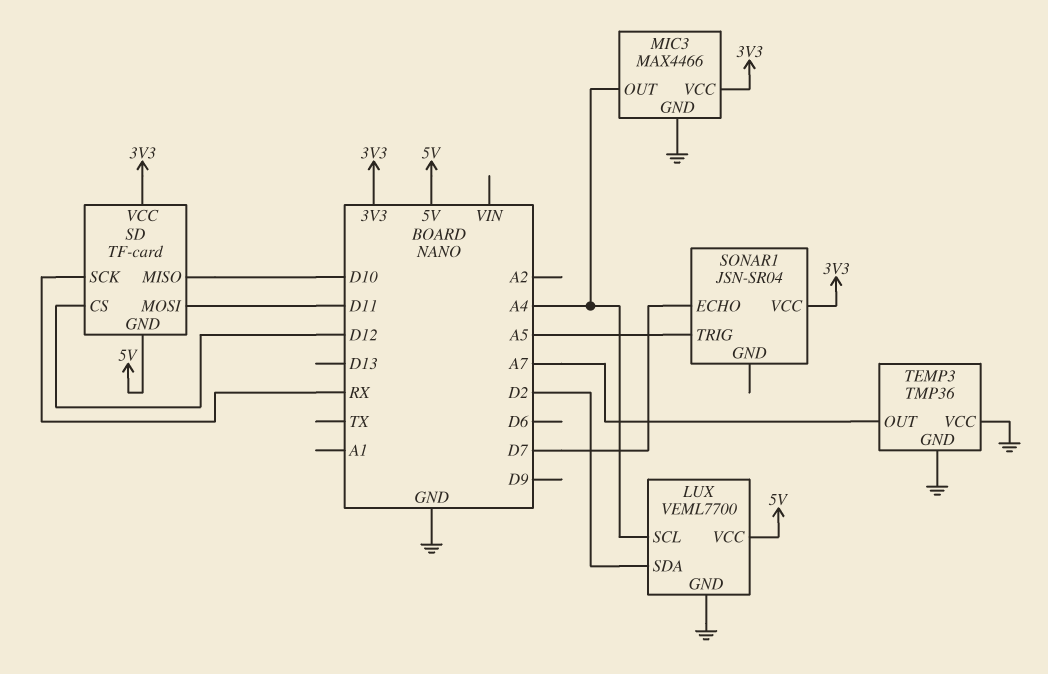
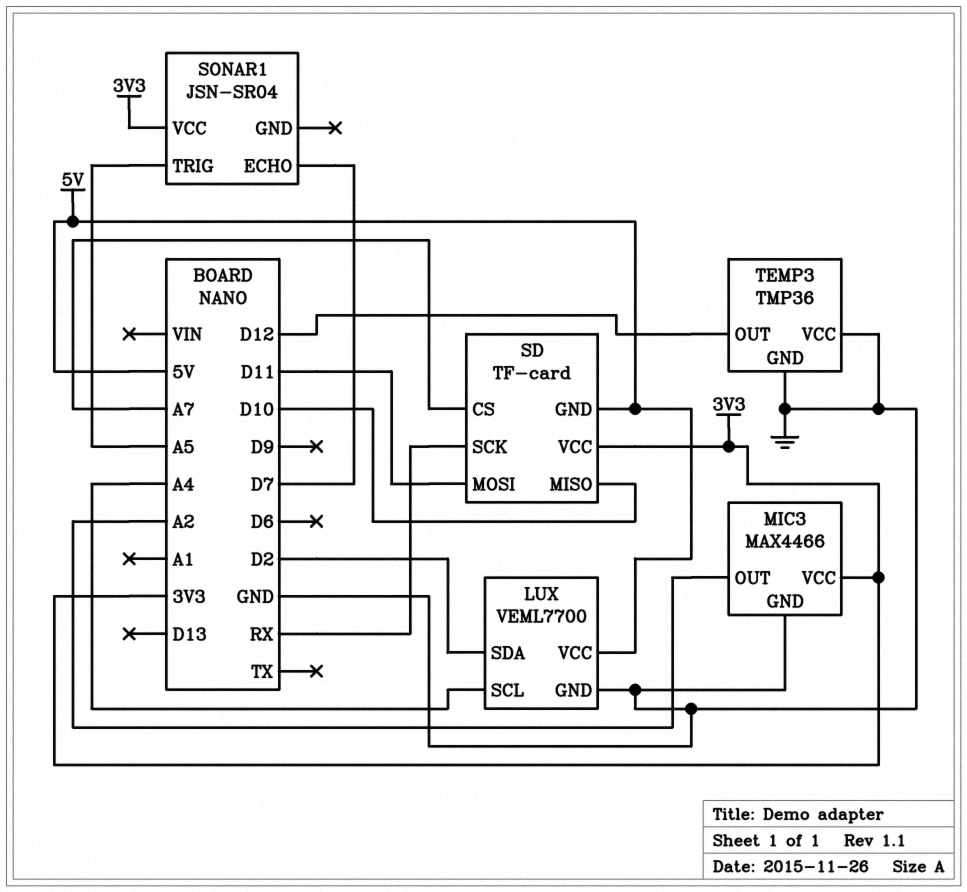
MIC3 pin OUT: A4 -> A2
SD pin CS: D12 -> A7
TEMP3 pin OUT: A7 -> D12

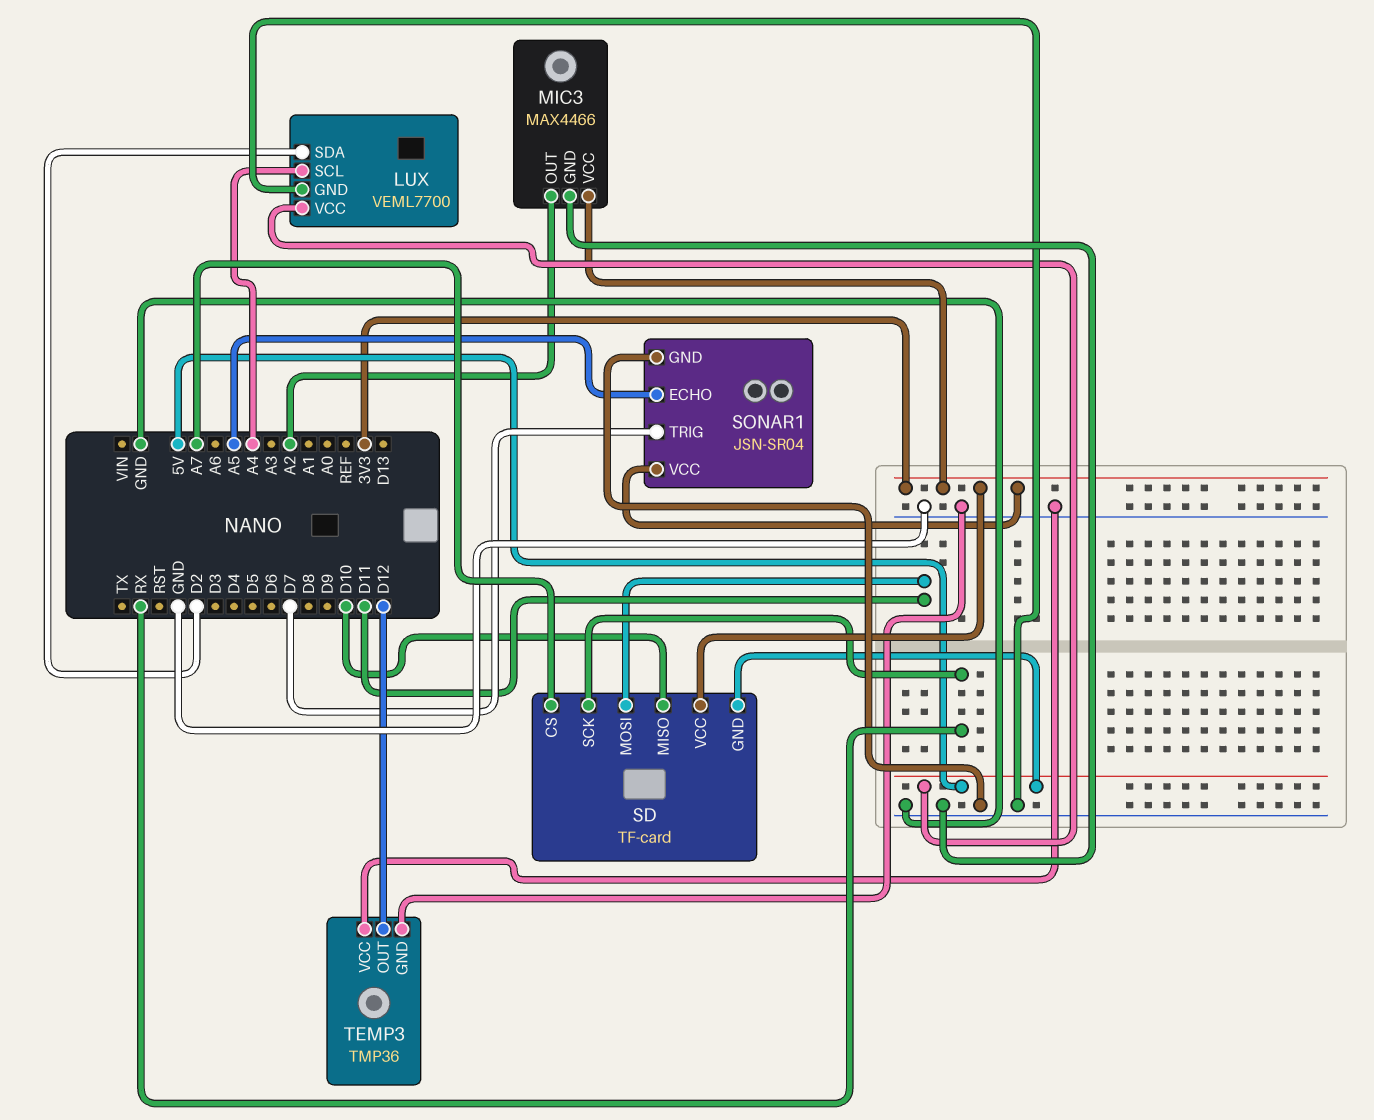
SONAR1 pin ECHO: D7 -> A5
SONAR1 pin GND: none -> GND
SONAR1 pin TRIG: A5 -> D7

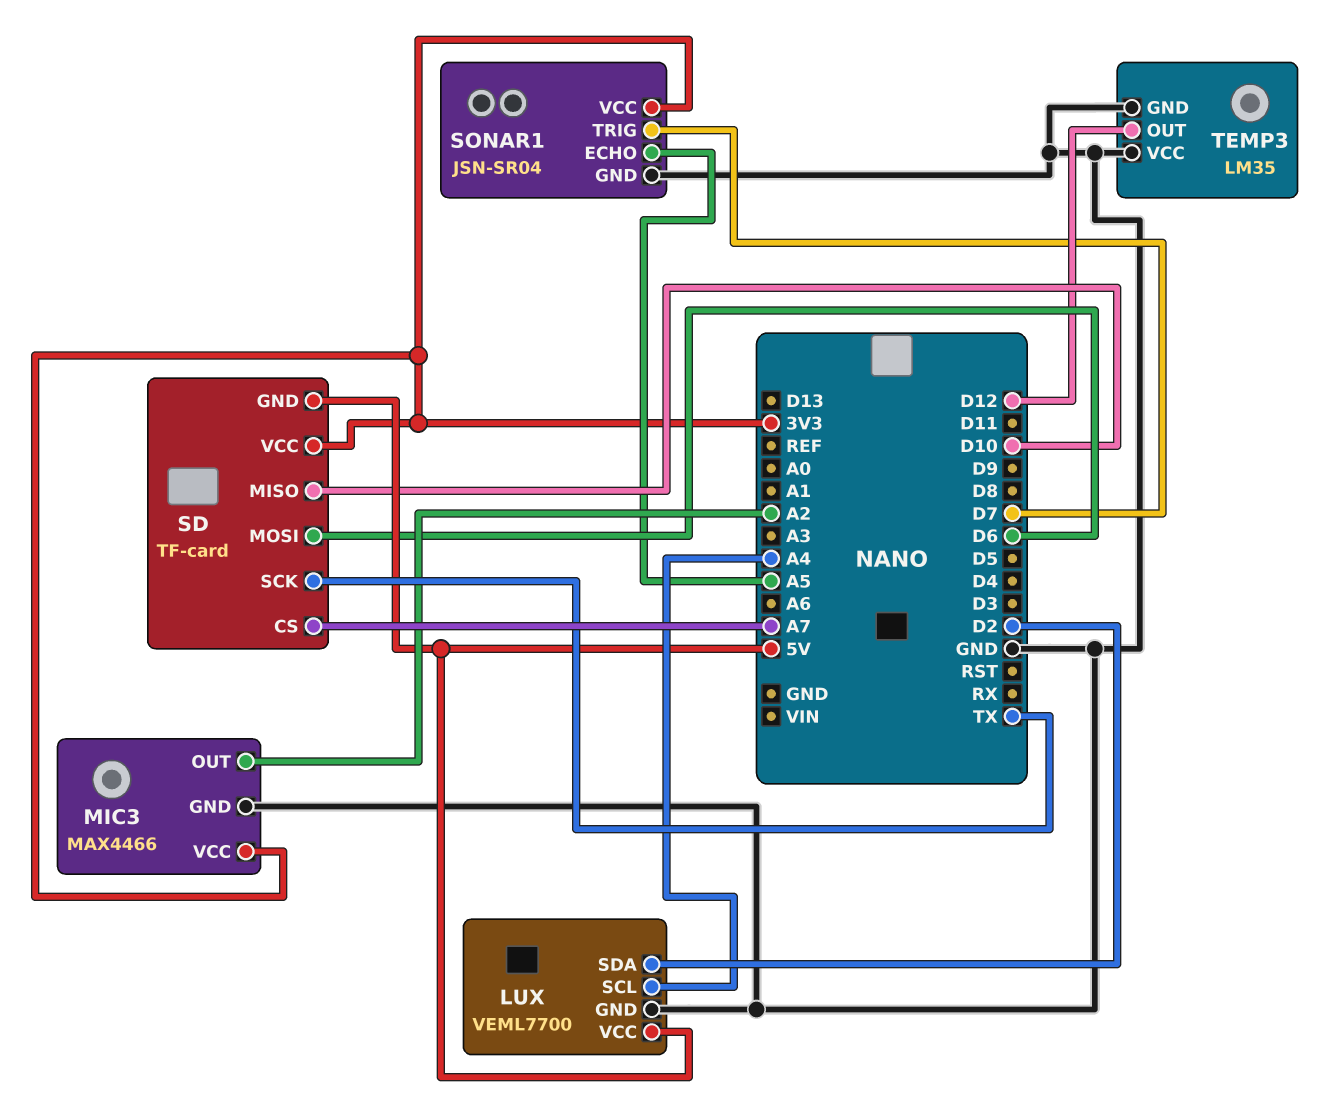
SD pin MOSI: D11 -> D6
SD pin SCK: RX -> TX
TEMP3: TMP36 -> LM35

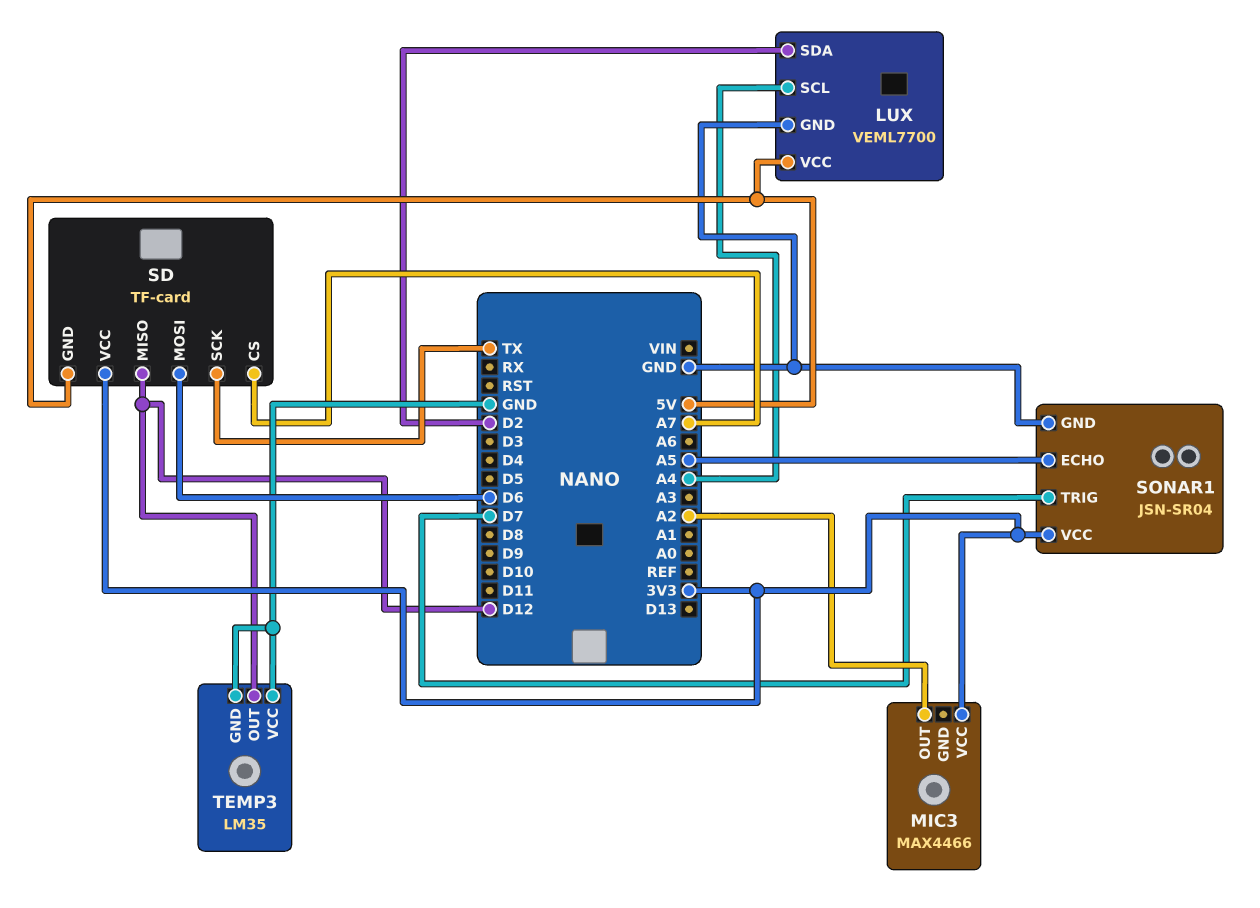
MIC3 pin GND: GND -> none
SD pin MISO: D10 -> D12

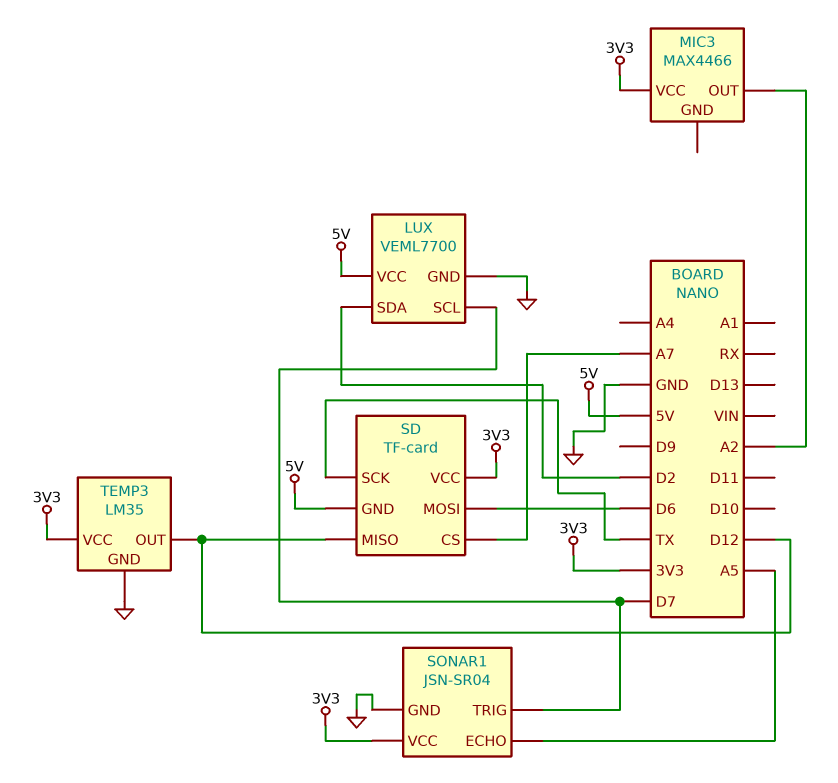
LUX pin SCL: A4 -> D7
TEMP3 pin VCC: GND -> 3V3

